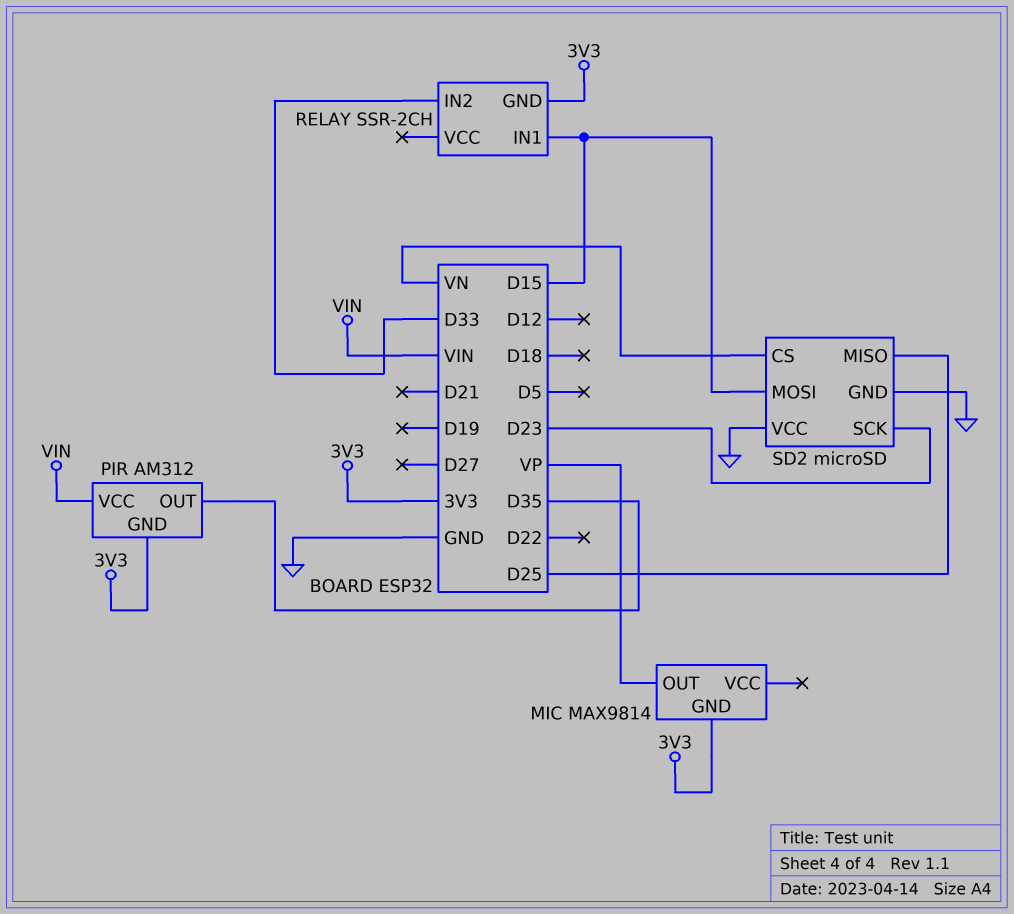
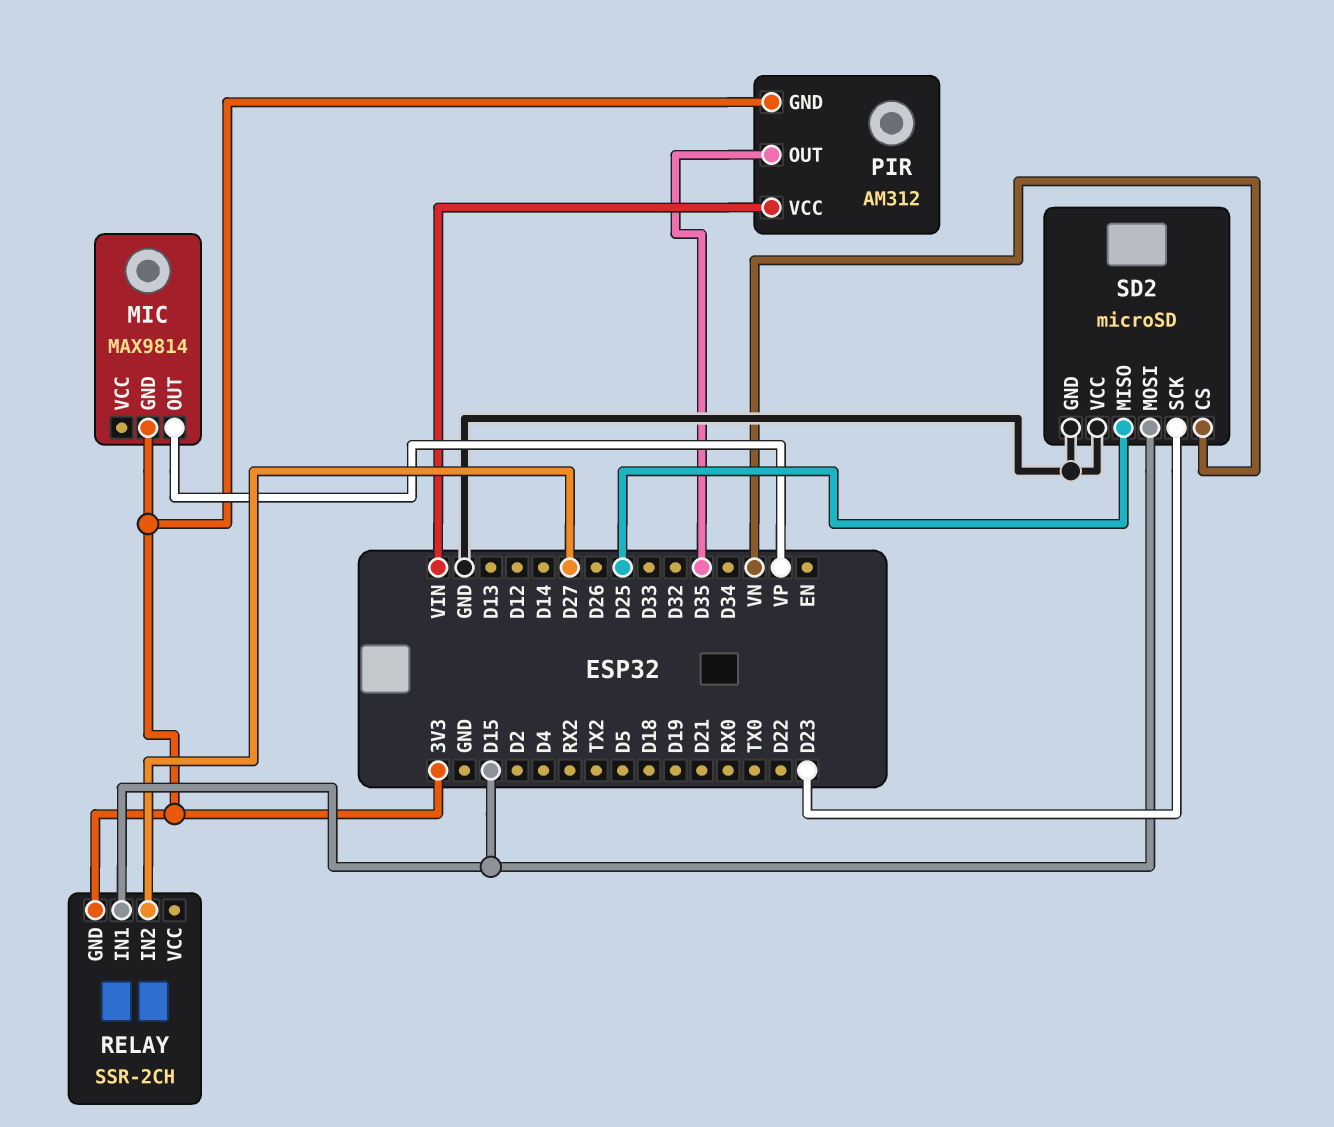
RELAY pin IN2: D33 -> D27

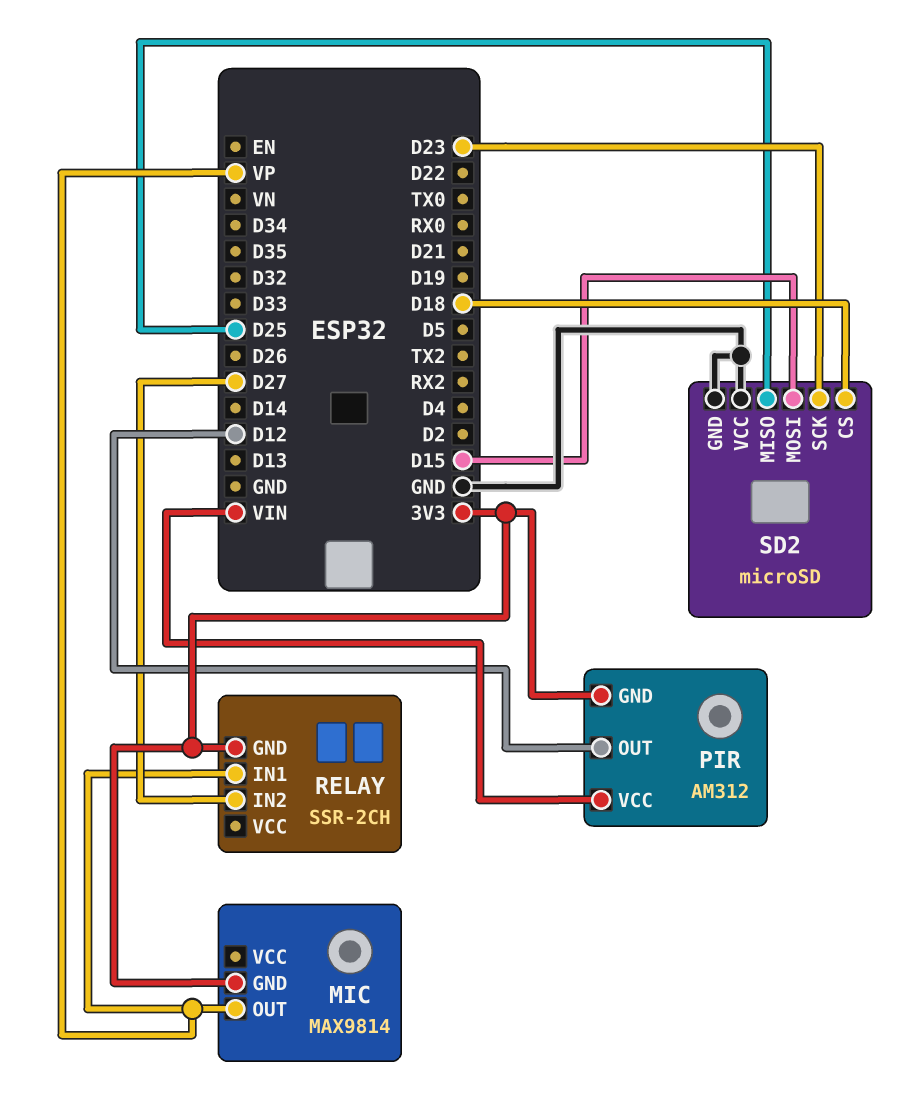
PIR pin OUT: D35 -> D12
RELAY pin IN1: D15 -> VP
SD2 pin CS: VN -> D18

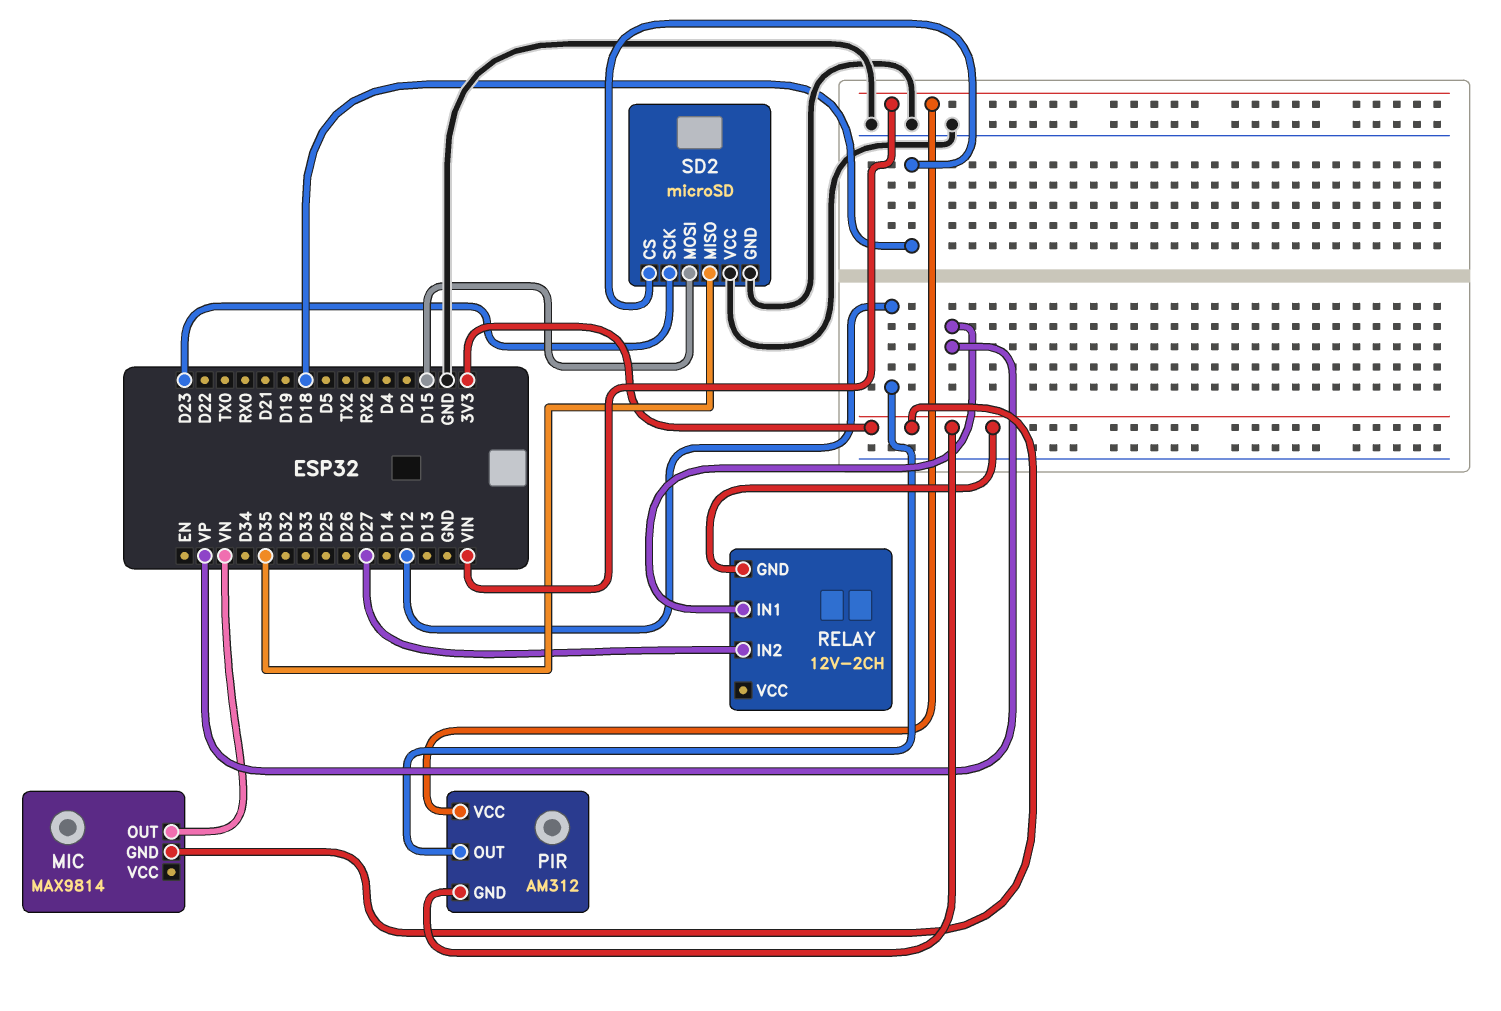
MIC pin OUT: VP -> VN
RELAY: SSR-2CH -> 12V-2CH
SD2 pin MISO: D25 -> D35

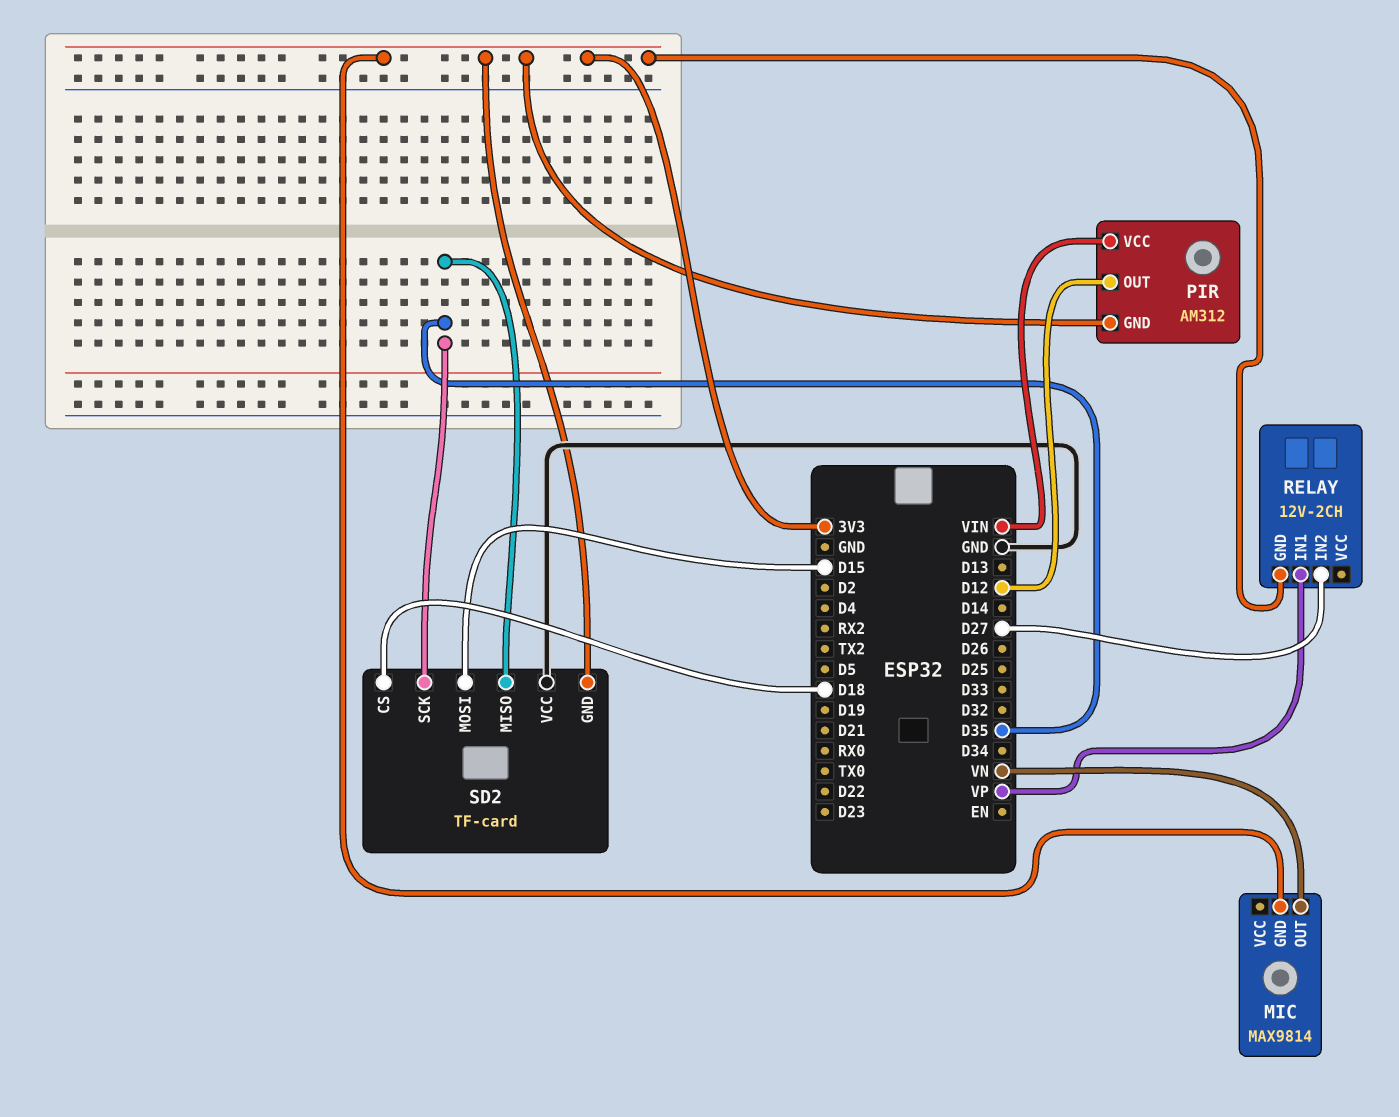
SD2: microSD -> TF-card
SD2 pin GND: GND -> 3V3
SD2 pin SCK: D23 -> D35

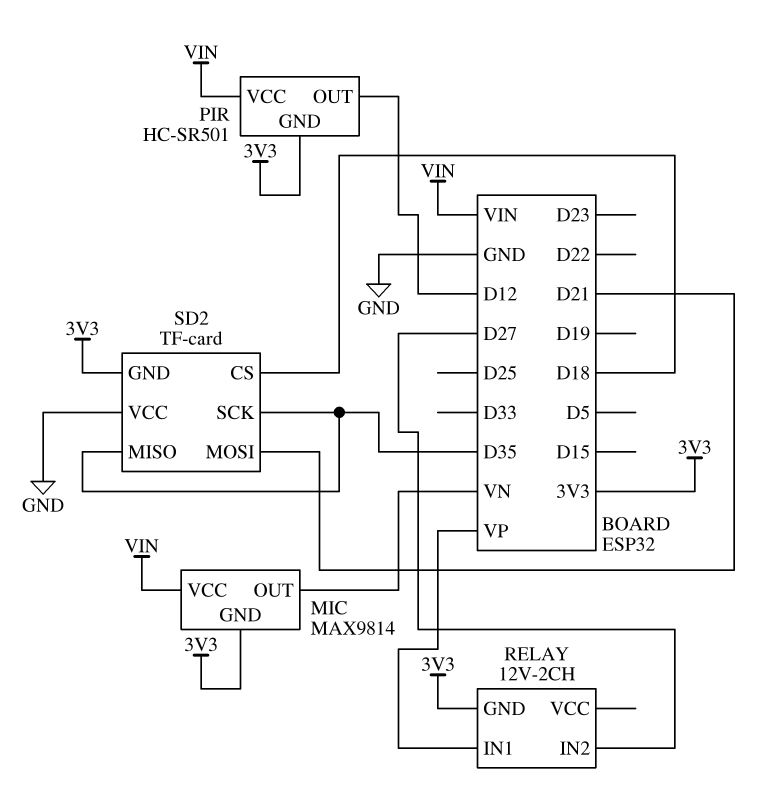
MIC pin VCC: none -> VIN
PIR: AM312 -> HC-SR501
SD2 pin MOSI: D15 -> D21

